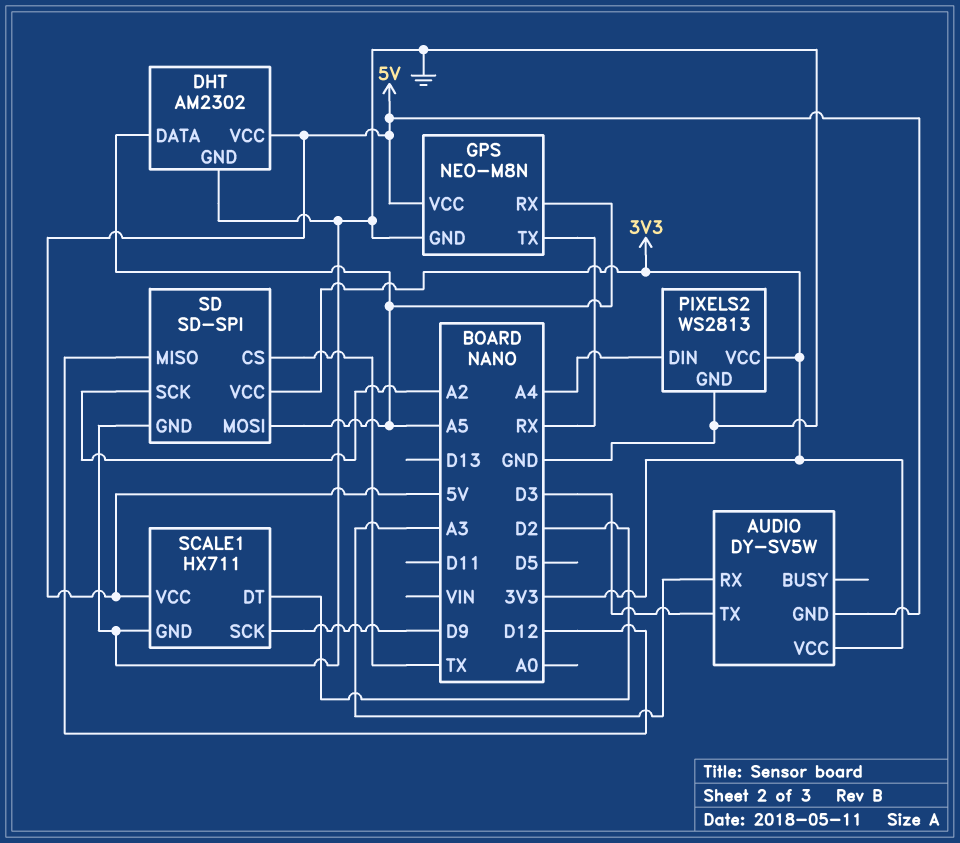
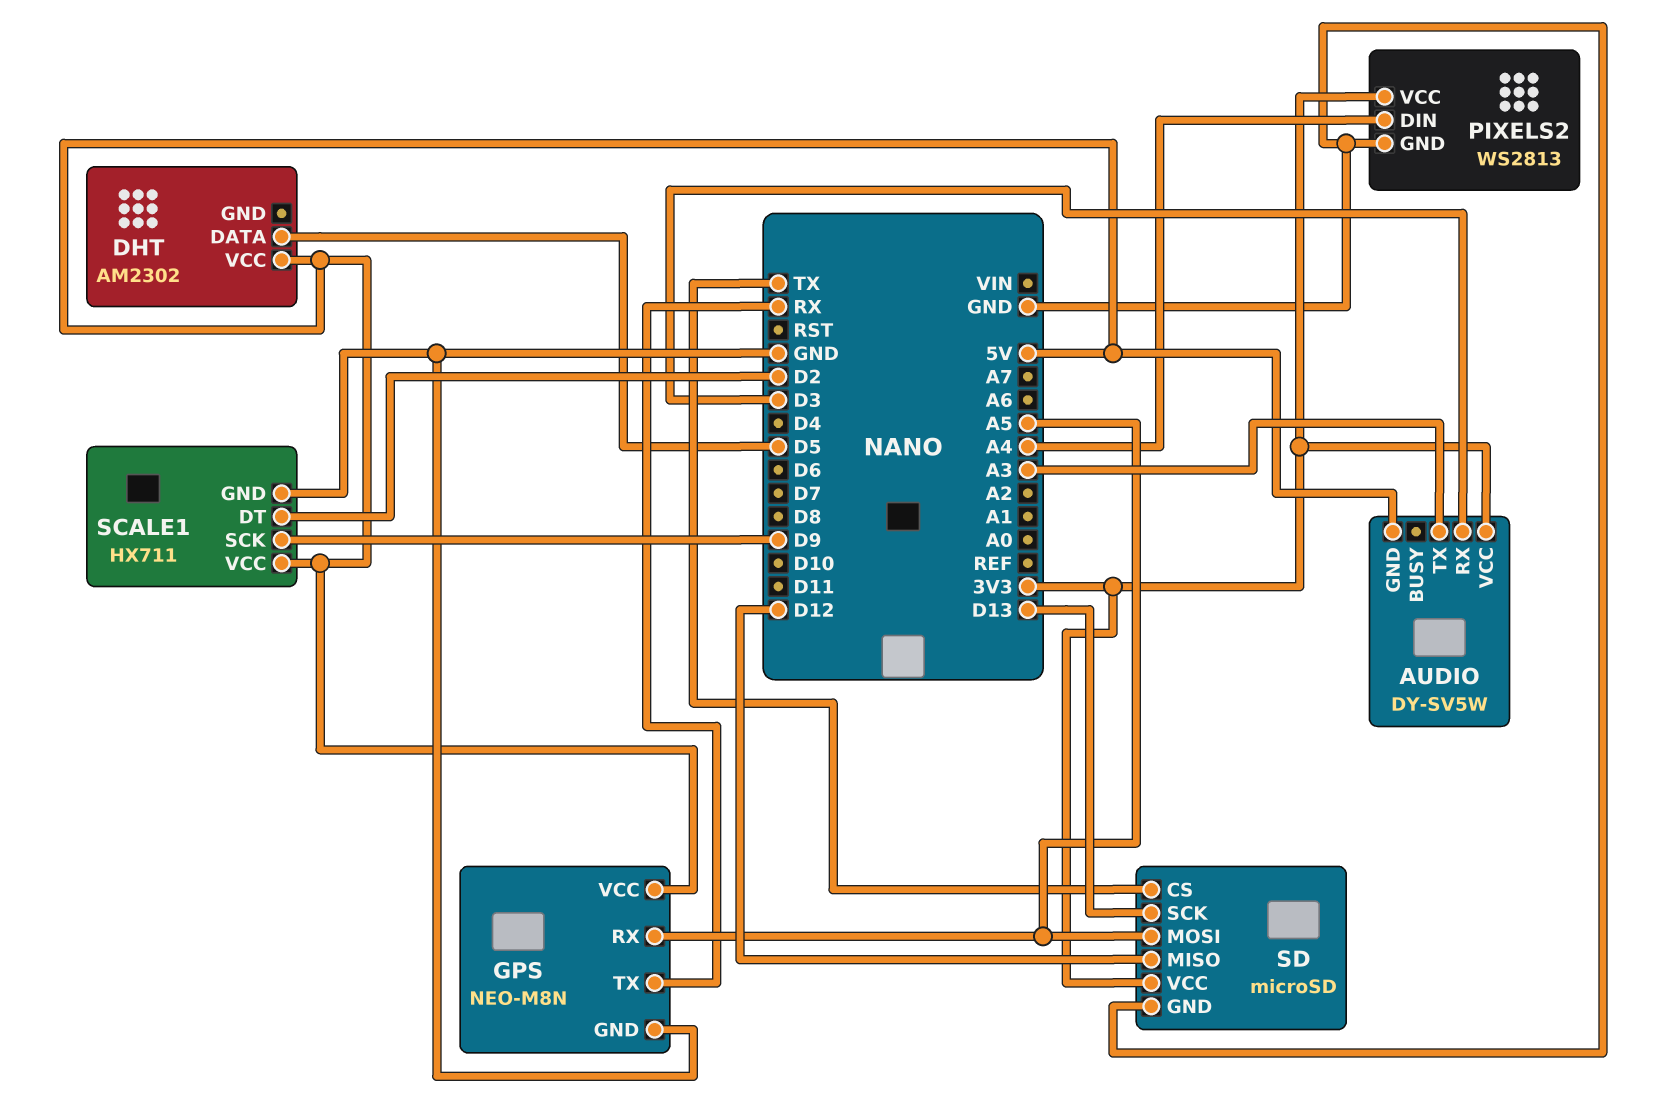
AUDIO pin RX: A3 -> D3
AUDIO pin TX: D3 -> A3
DHT pin DATA: A5 -> D5
DHT pin GND: GND -> none
SD: SD-SPI -> microSD
SD pin SCK: A2 -> D13

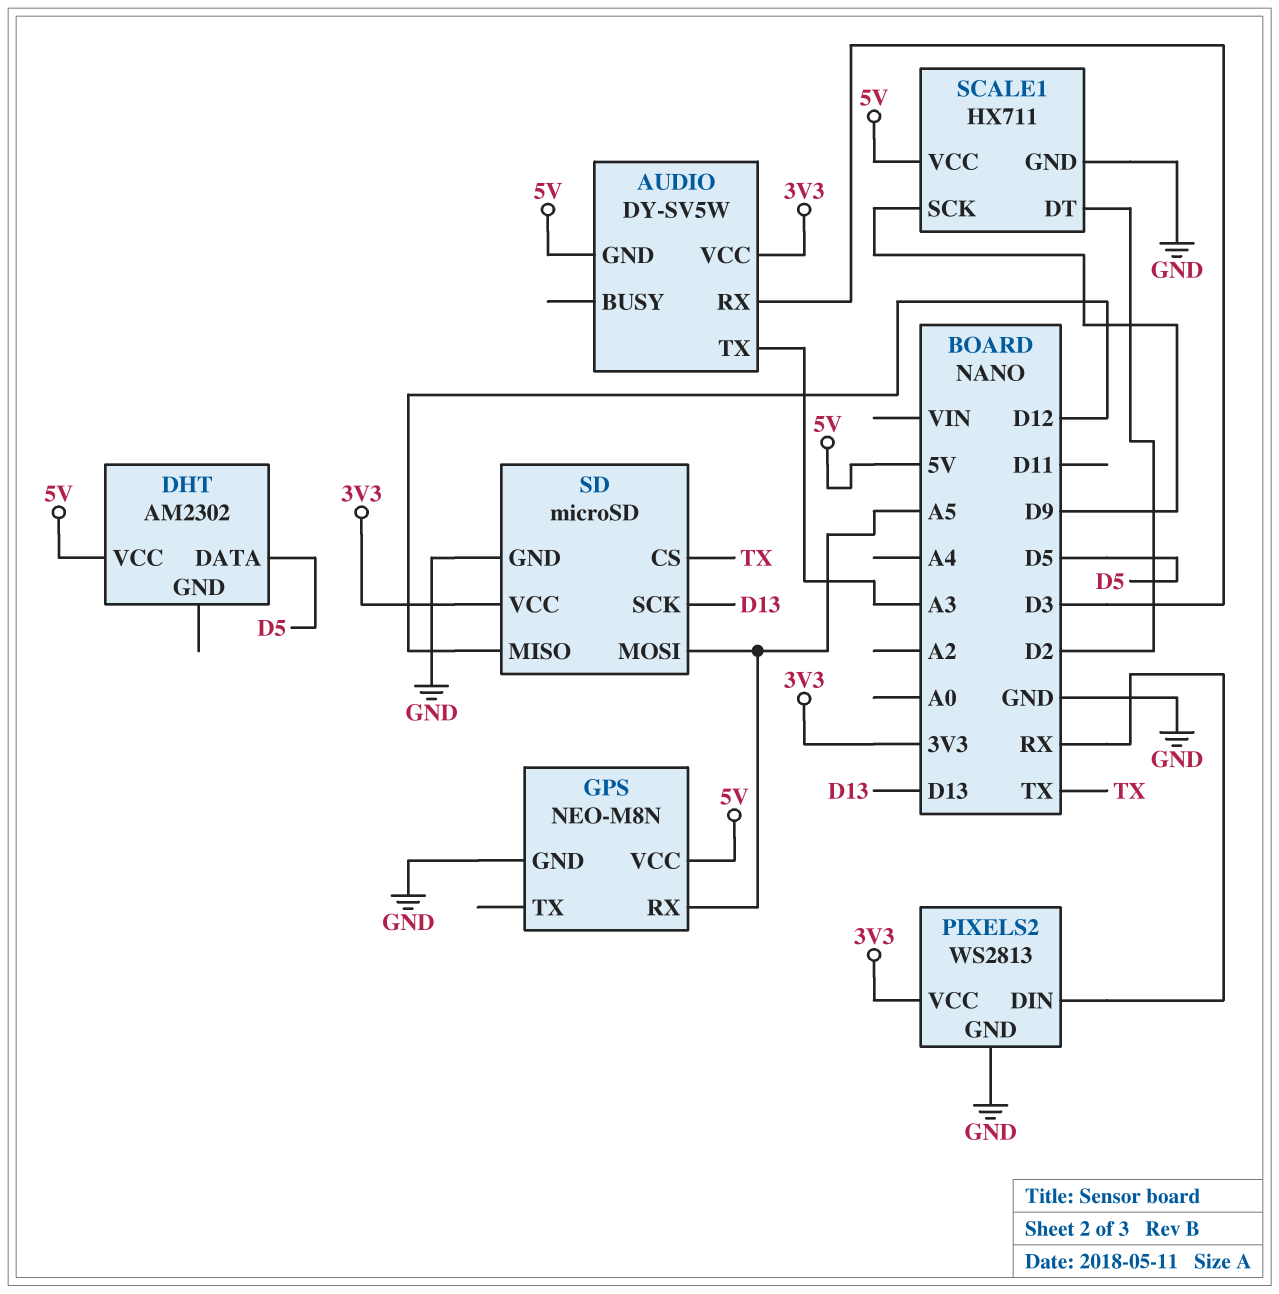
GPS pin TX: RX -> none
PIXELS2 pin DIN: A4 -> RX

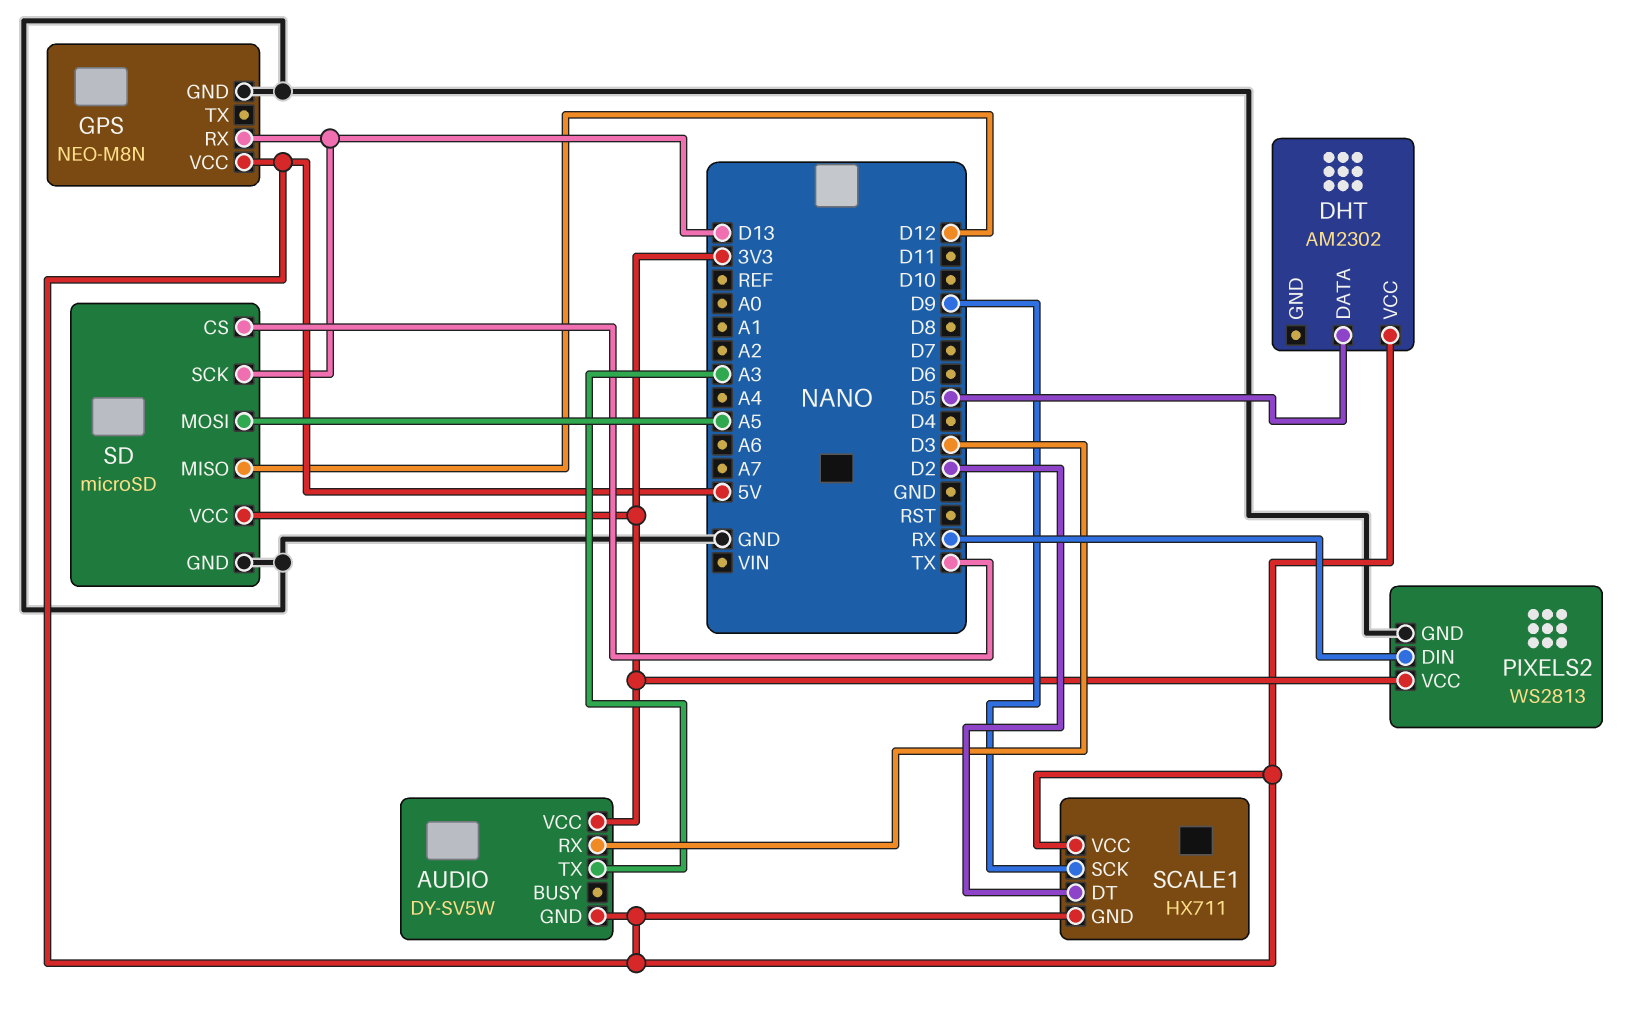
GPS pin RX: A5 -> D13
SCALE1 pin GND: GND -> 5V

